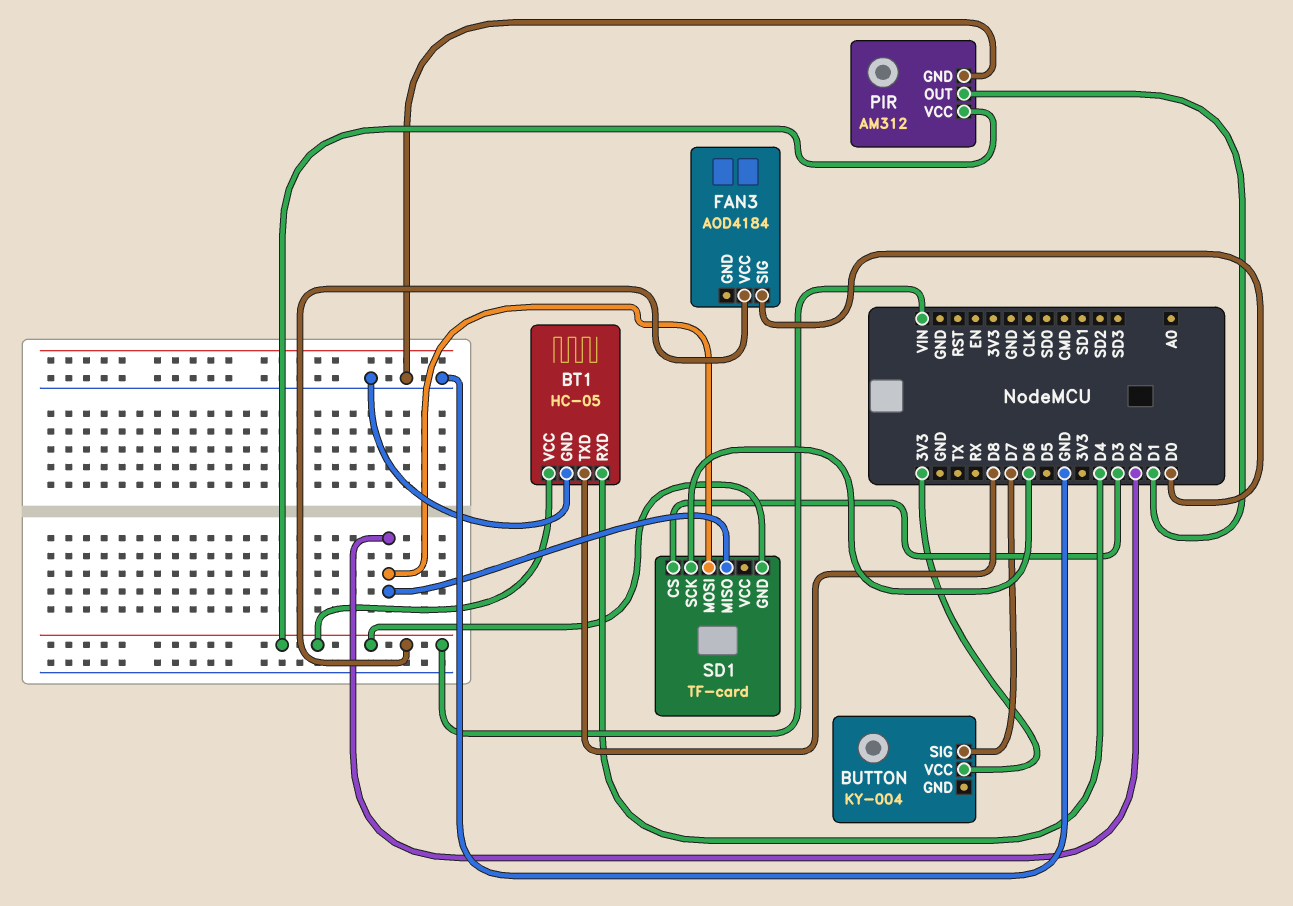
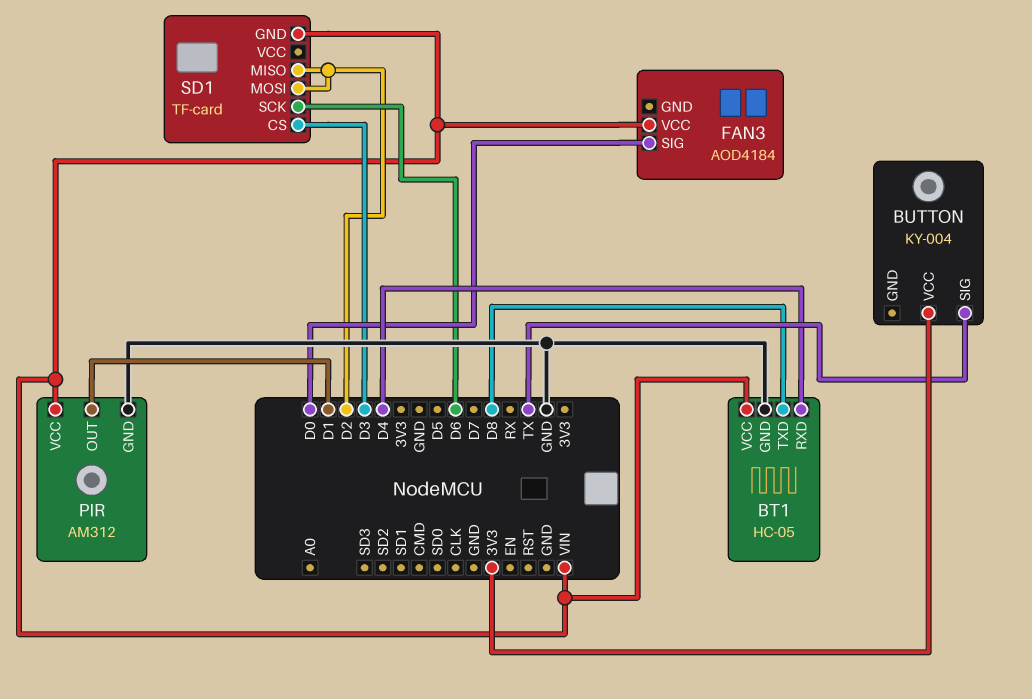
BUTTON pin SIG: D7 -> TX

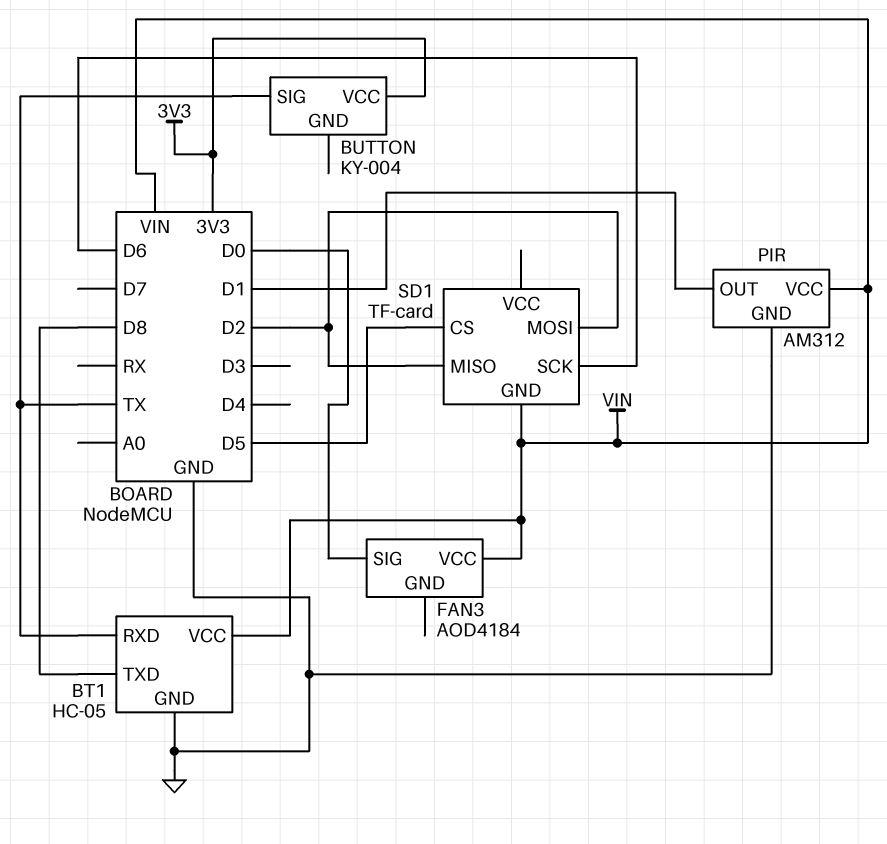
BT1 pin RXD: D4 -> TX
SD1 pin CS: D3 -> D5

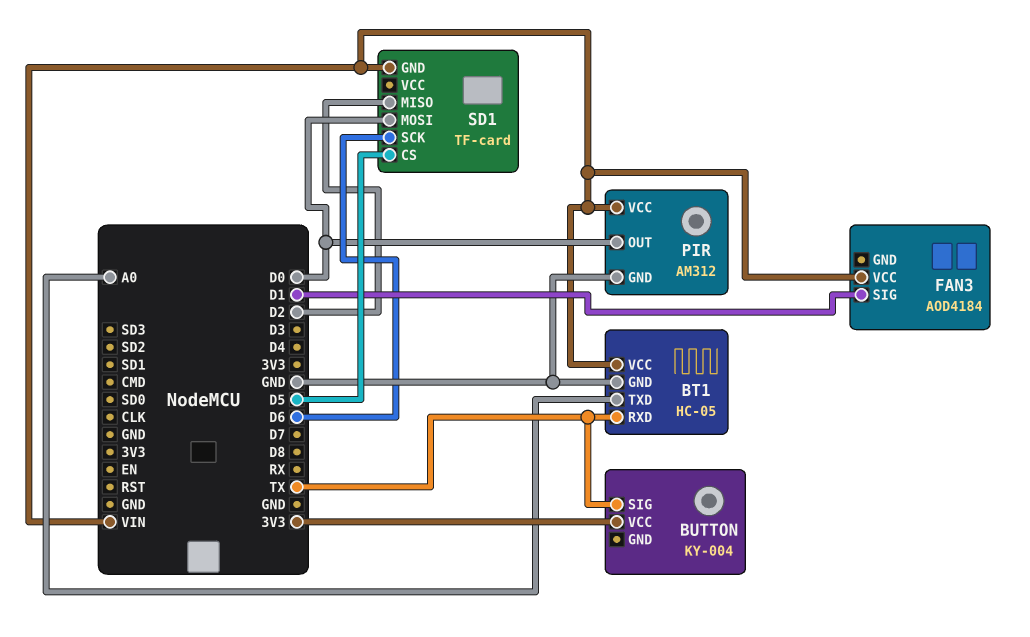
BT1 pin TXD: D8 -> A0
FAN3 pin SIG: D0 -> D1
PIR pin OUT: D1 -> D0
SD1 pin MOSI: D2 -> D0

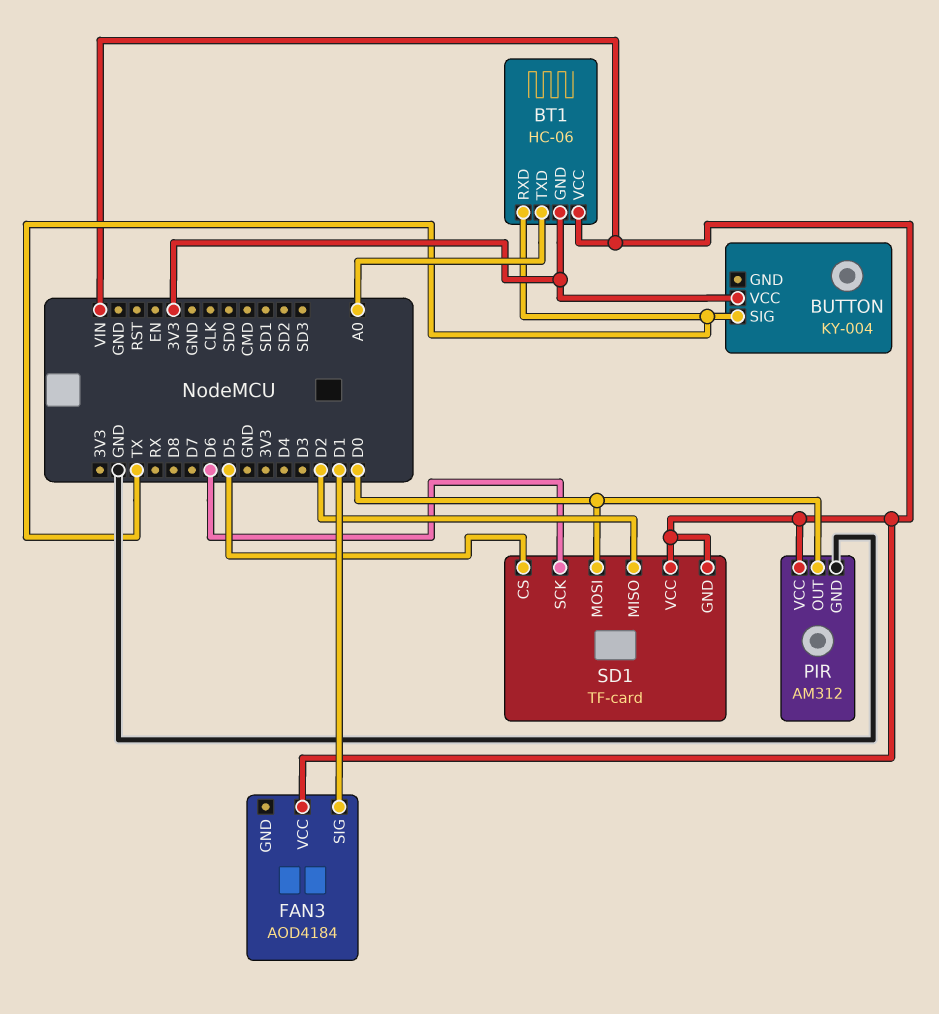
BT1: HC-05 -> HC-06
BT1 pin GND: GND -> 3V3
SD1 pin VCC: none -> VIN

